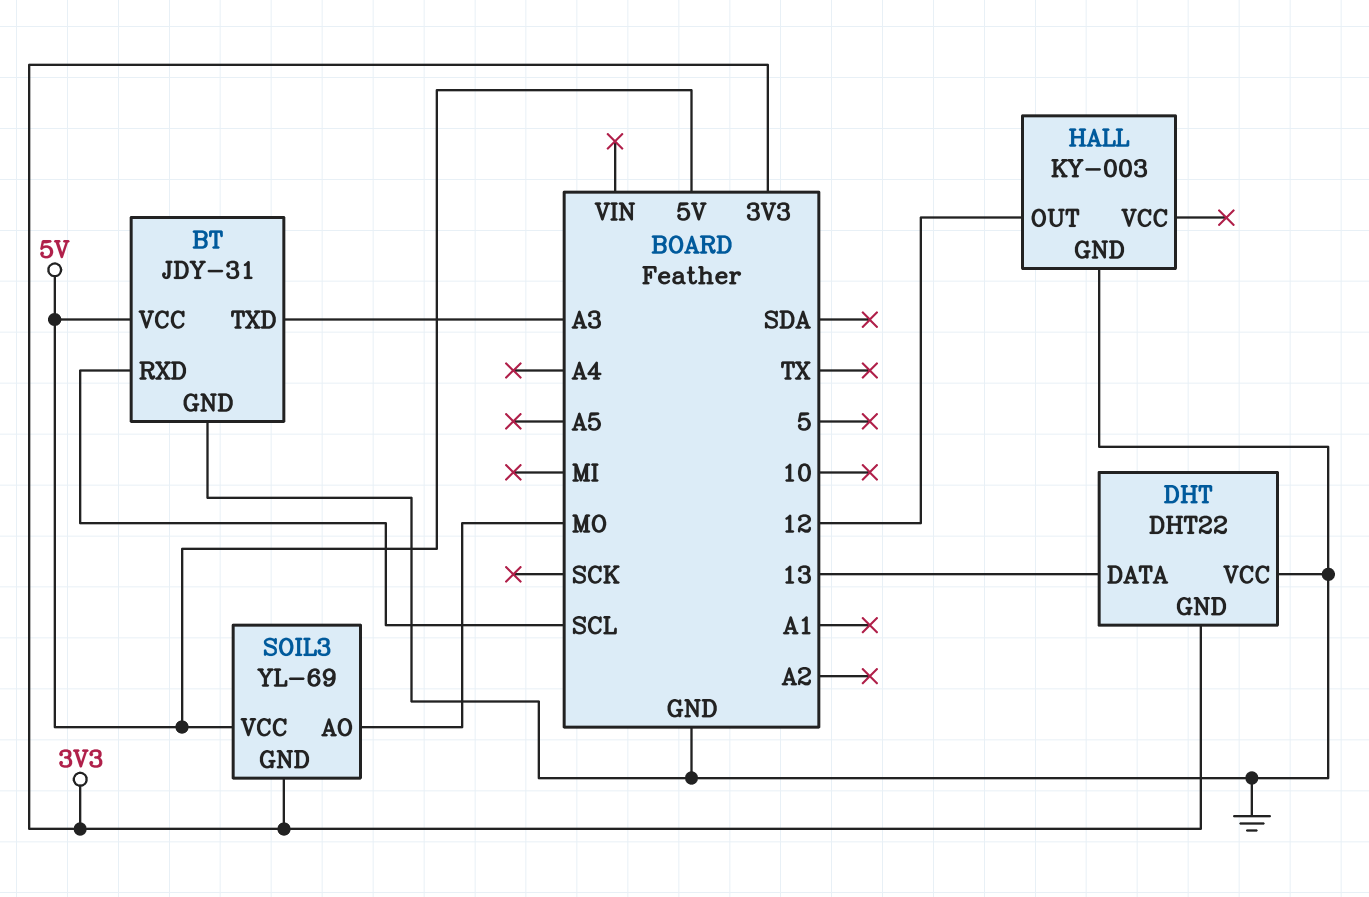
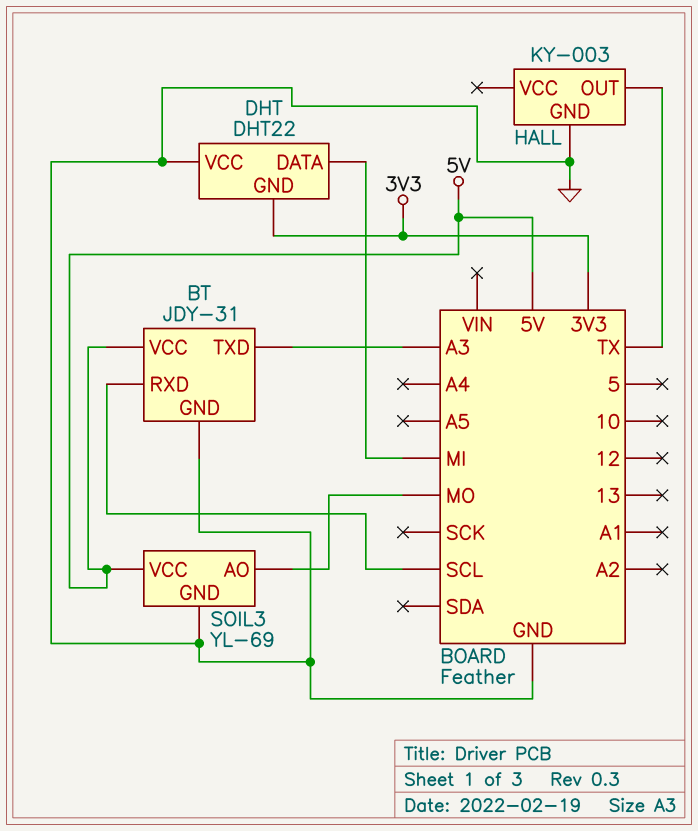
DHT pin DATA: 13 -> MI
HALL pin OUT: 12 -> TX
SOIL3 pin GND: 3V3 -> GND

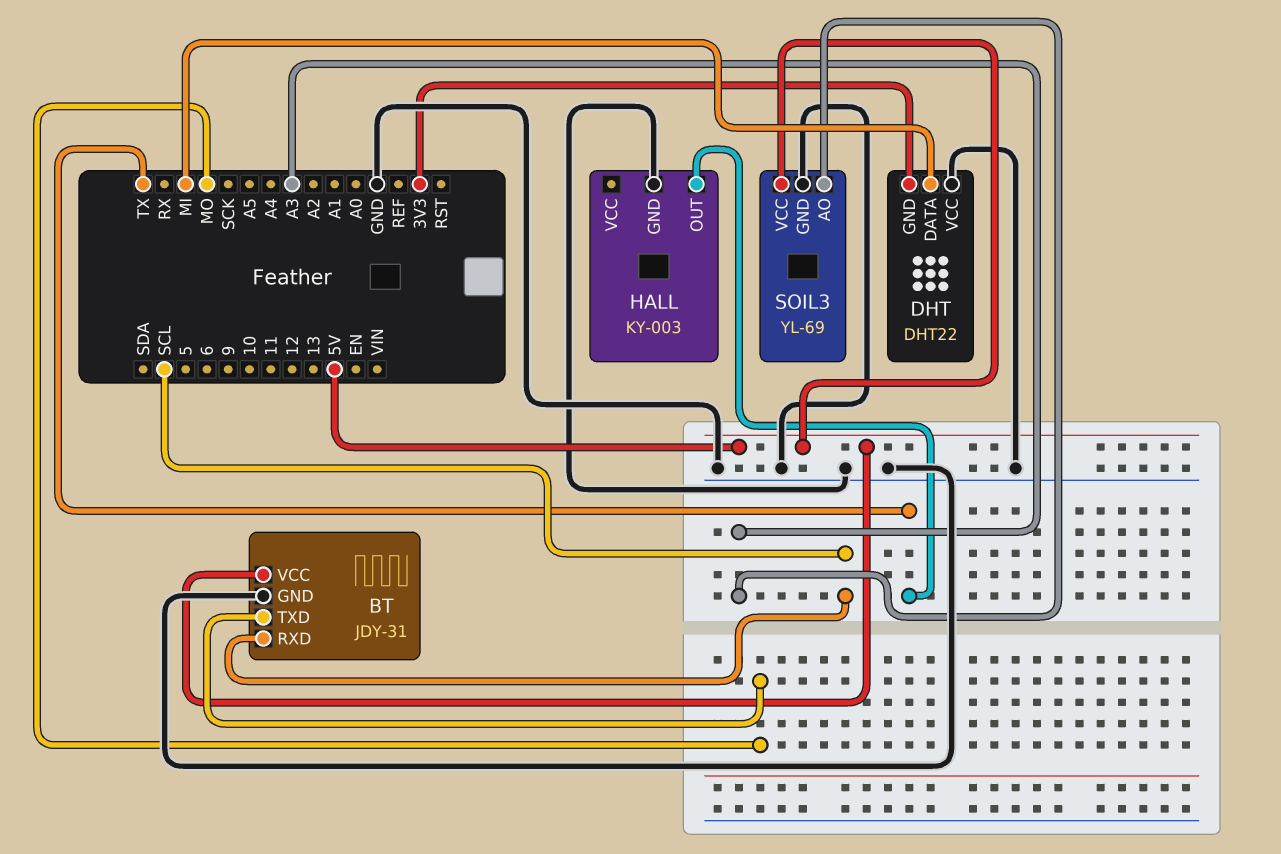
BT pin TXD: A3 -> MO
SOIL3 pin AO: MO -> A3

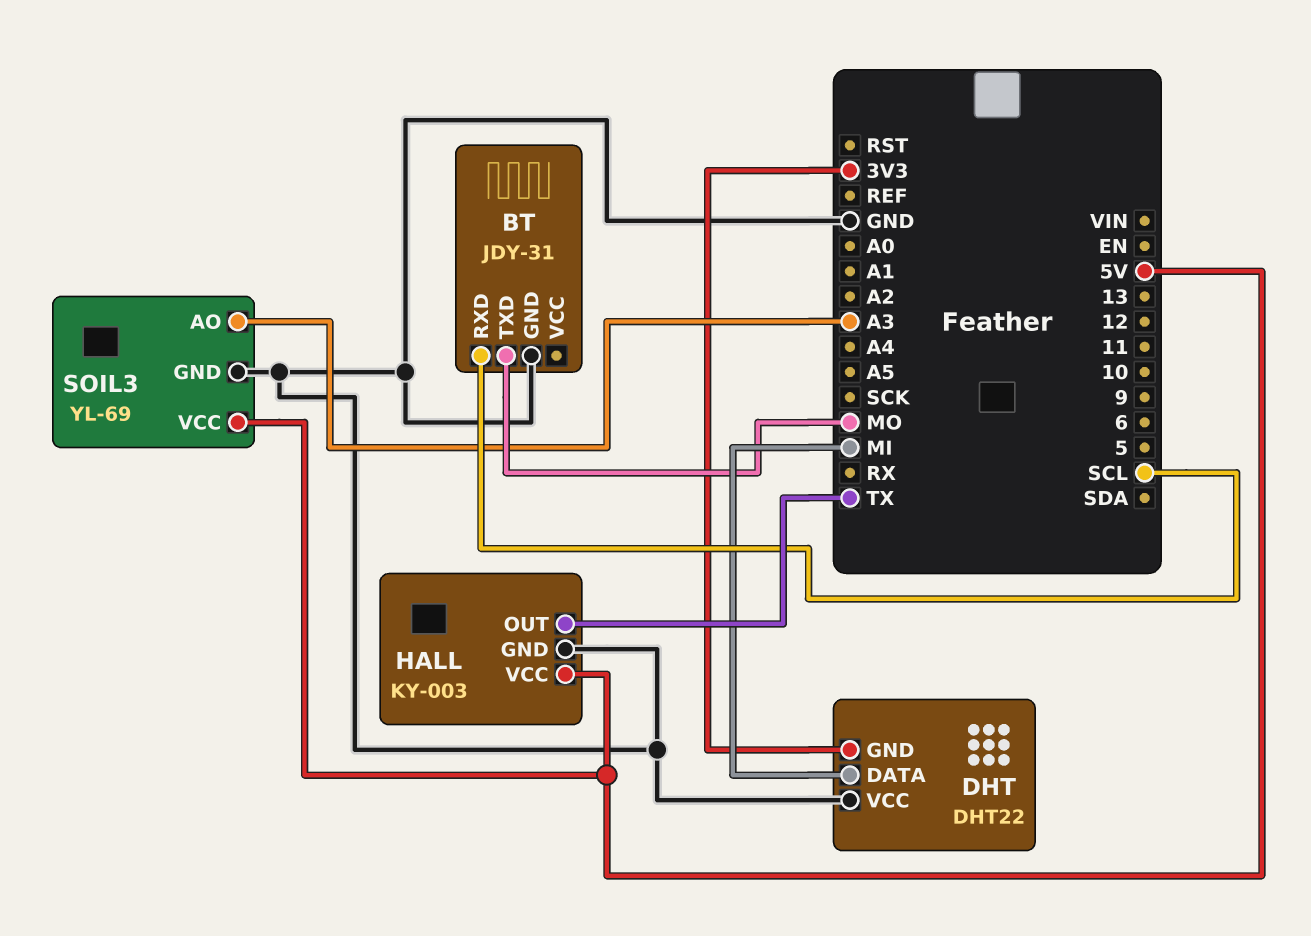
BT pin VCC: 5V -> none
HALL pin VCC: none -> 5V

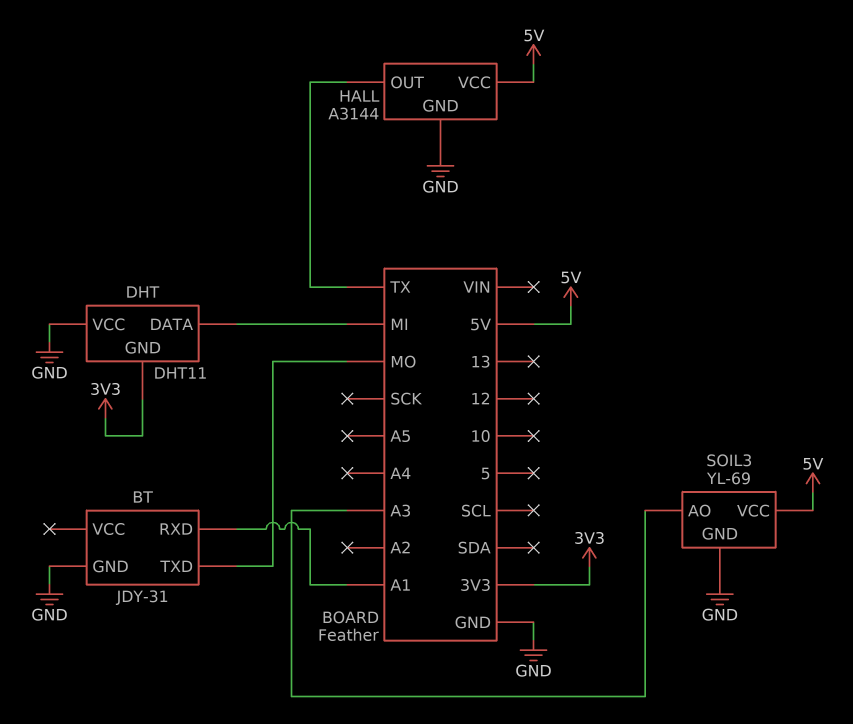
BT pin RXD: SCL -> A1
DHT: DHT22 -> DHT11
HALL: KY-003 -> A3144

